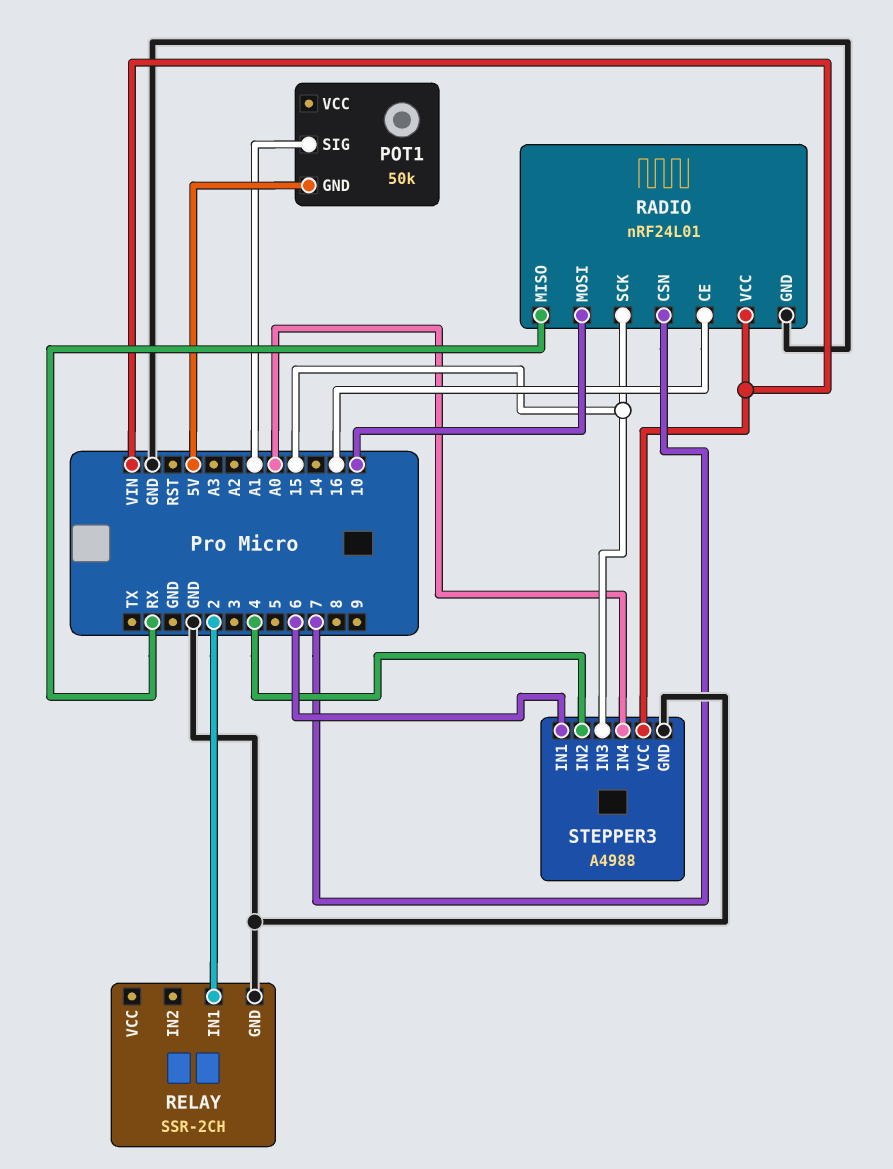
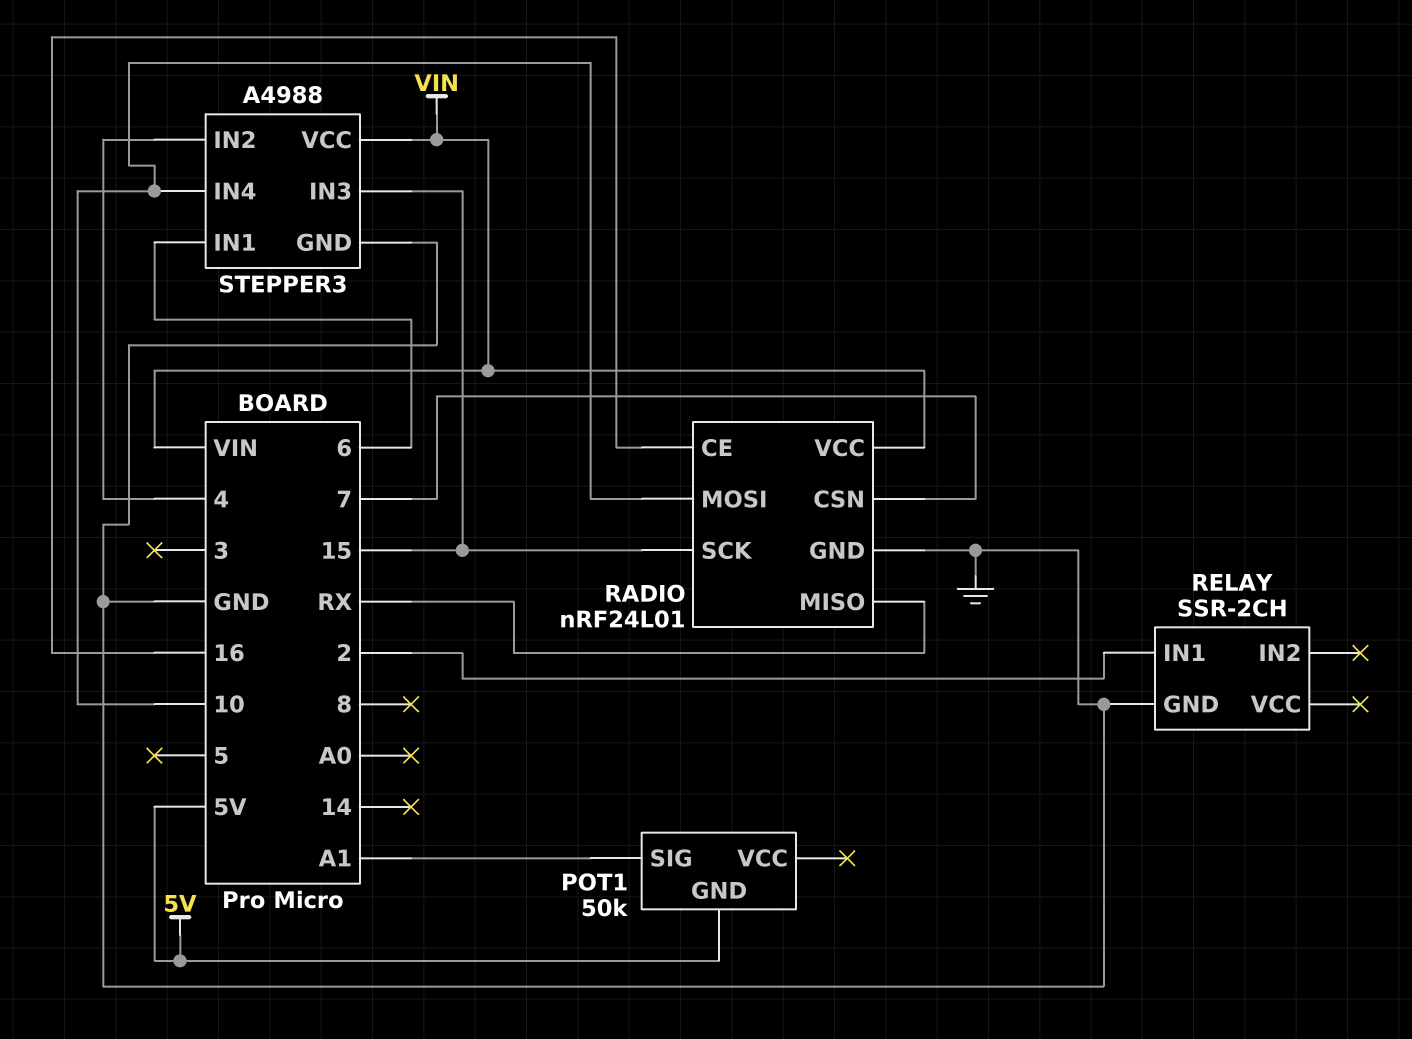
STEPPER3 pin IN4: A0 -> 10

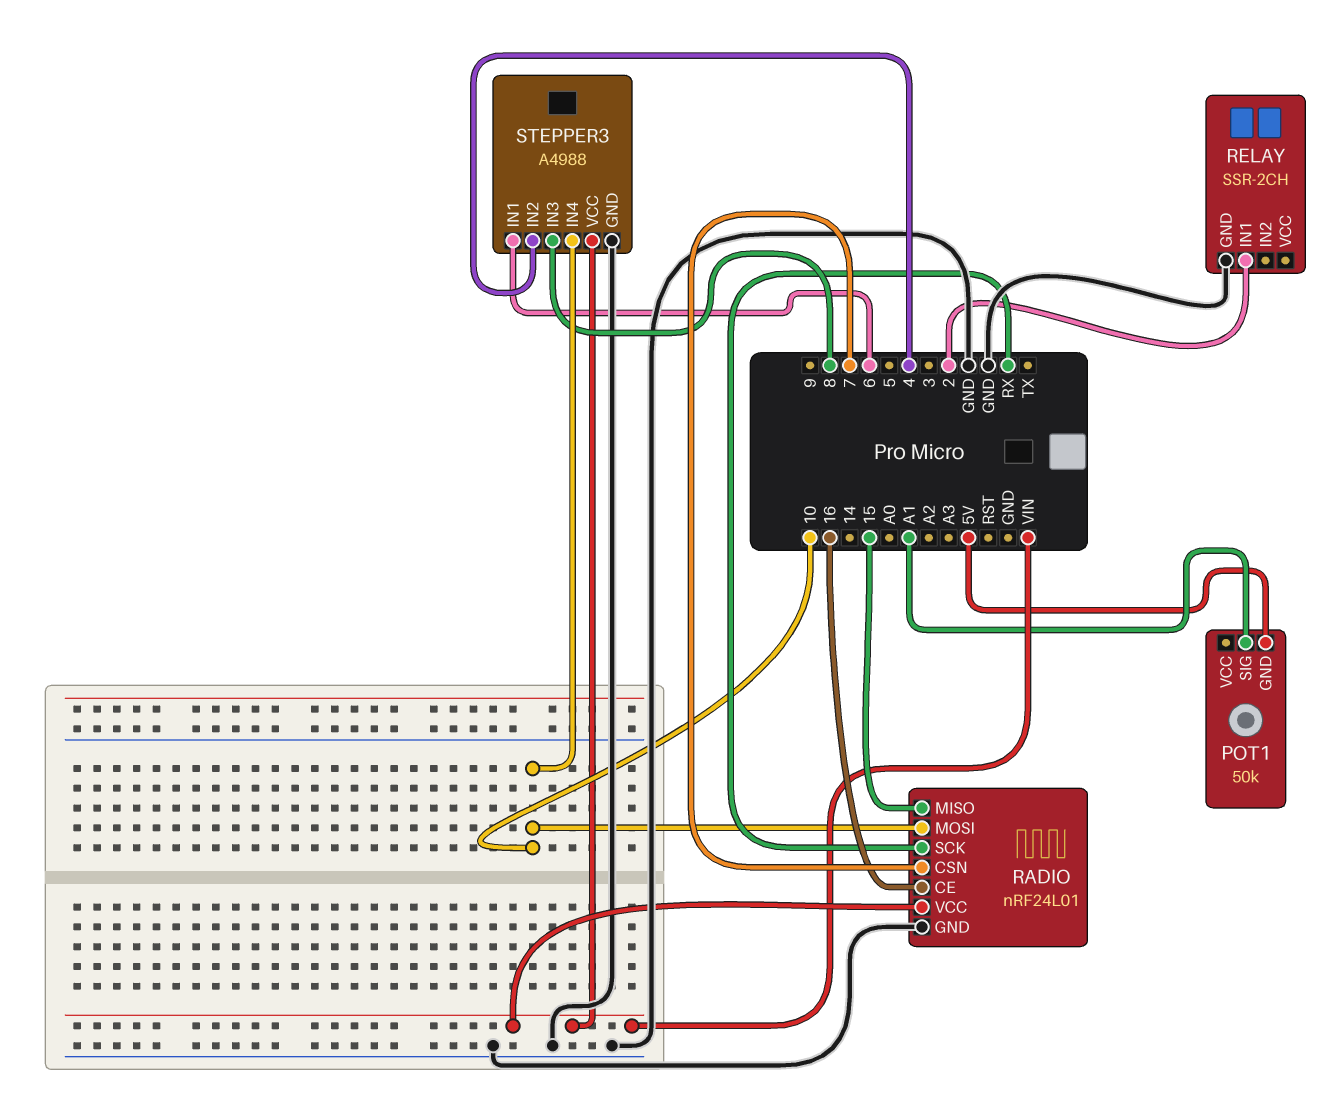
RADIO pin MISO: RX -> 15
RADIO pin SCK: 15 -> RX
STEPPER3 pin IN3: 15 -> 8

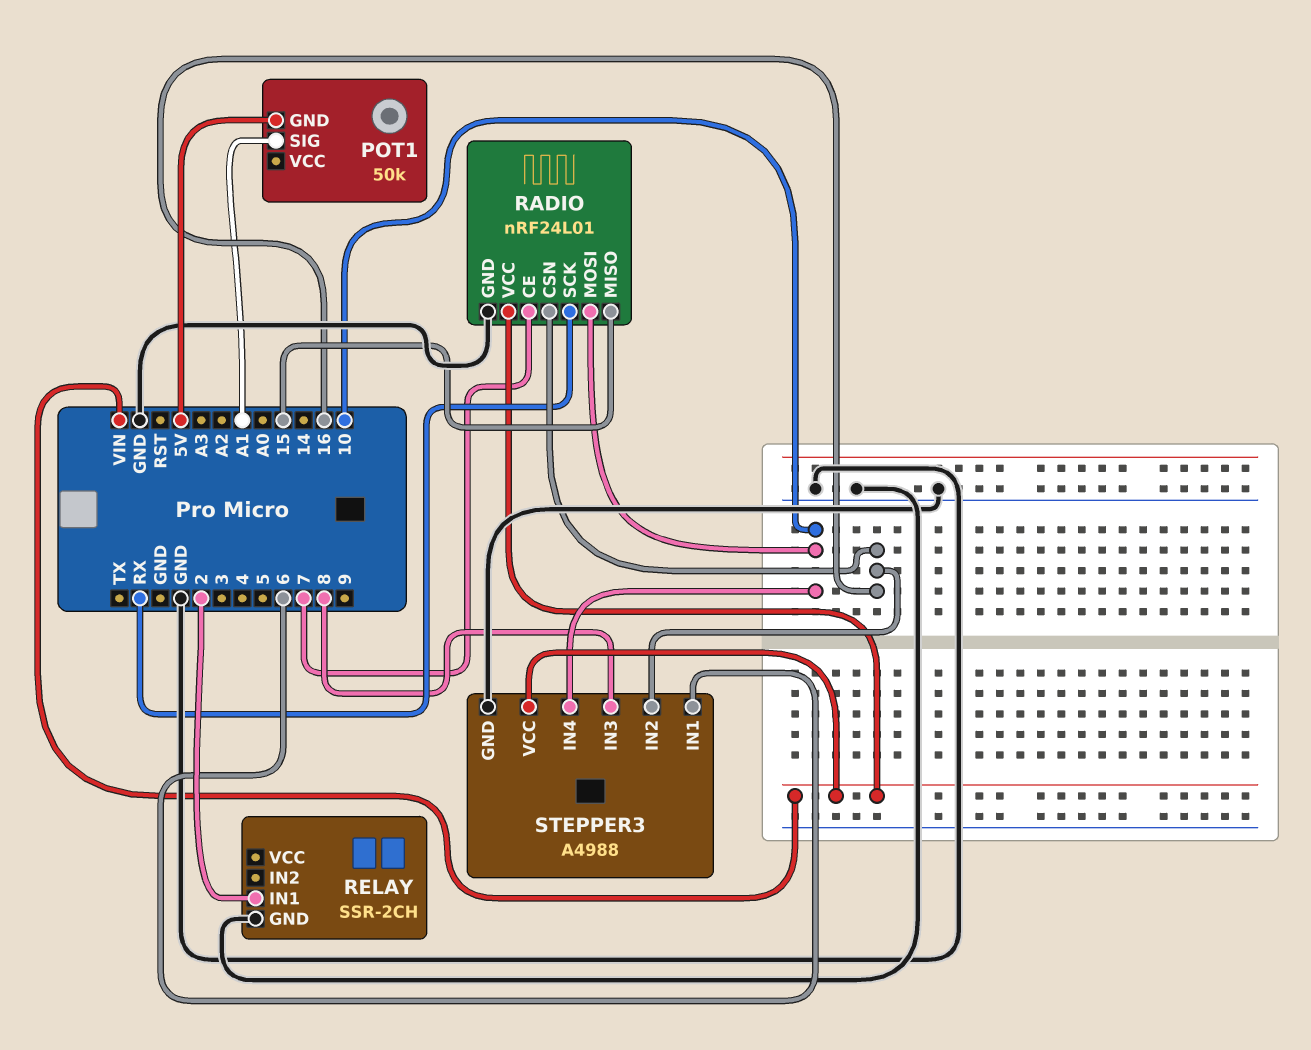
RADIO pin CE: 16 -> 7
RADIO pin CSN: 7 -> 16
STEPPER3 pin IN2: 4 -> 16

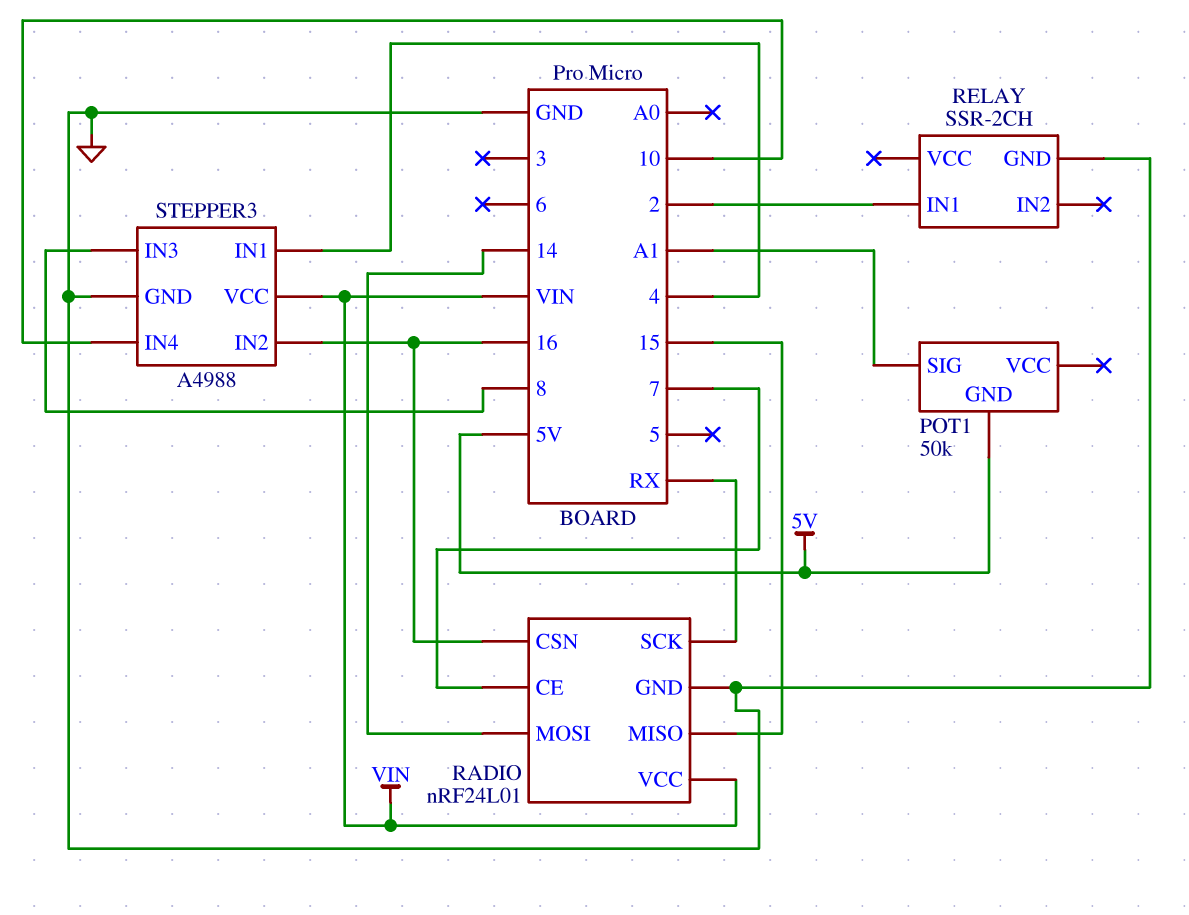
RADIO pin MOSI: 10 -> 14
STEPPER3 pin IN1: 6 -> 4

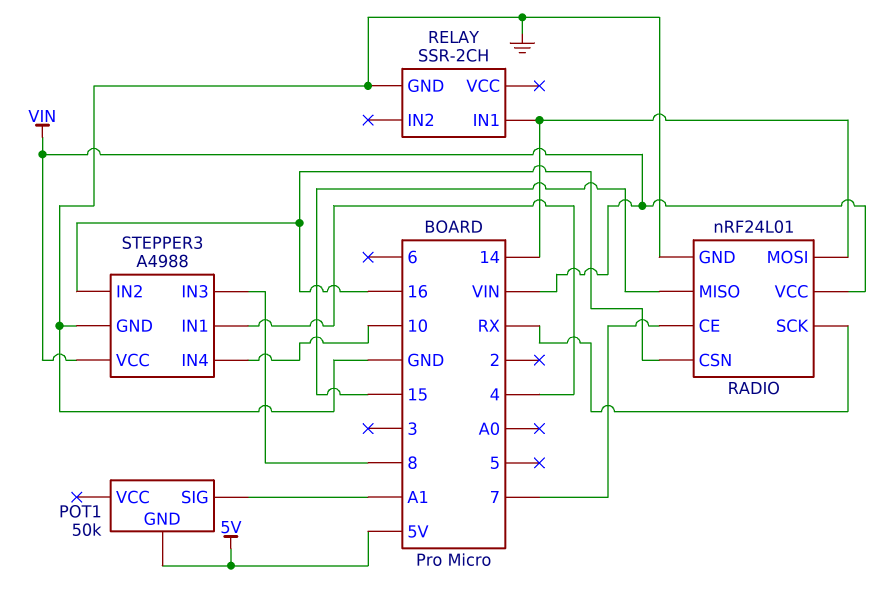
RELAY pin IN1: 2 -> 14

